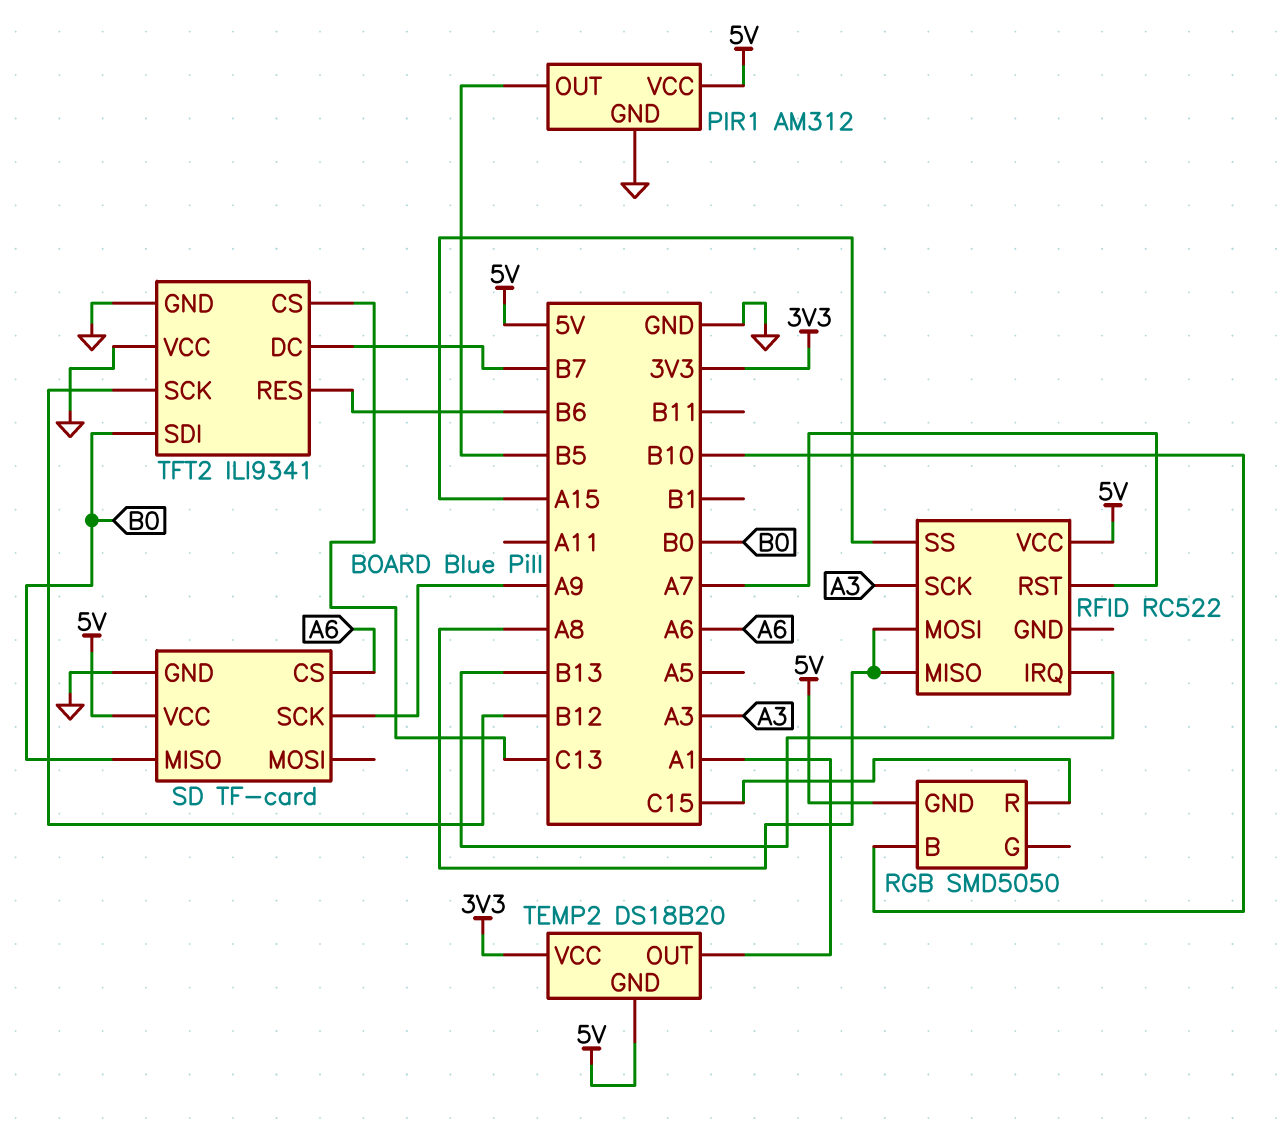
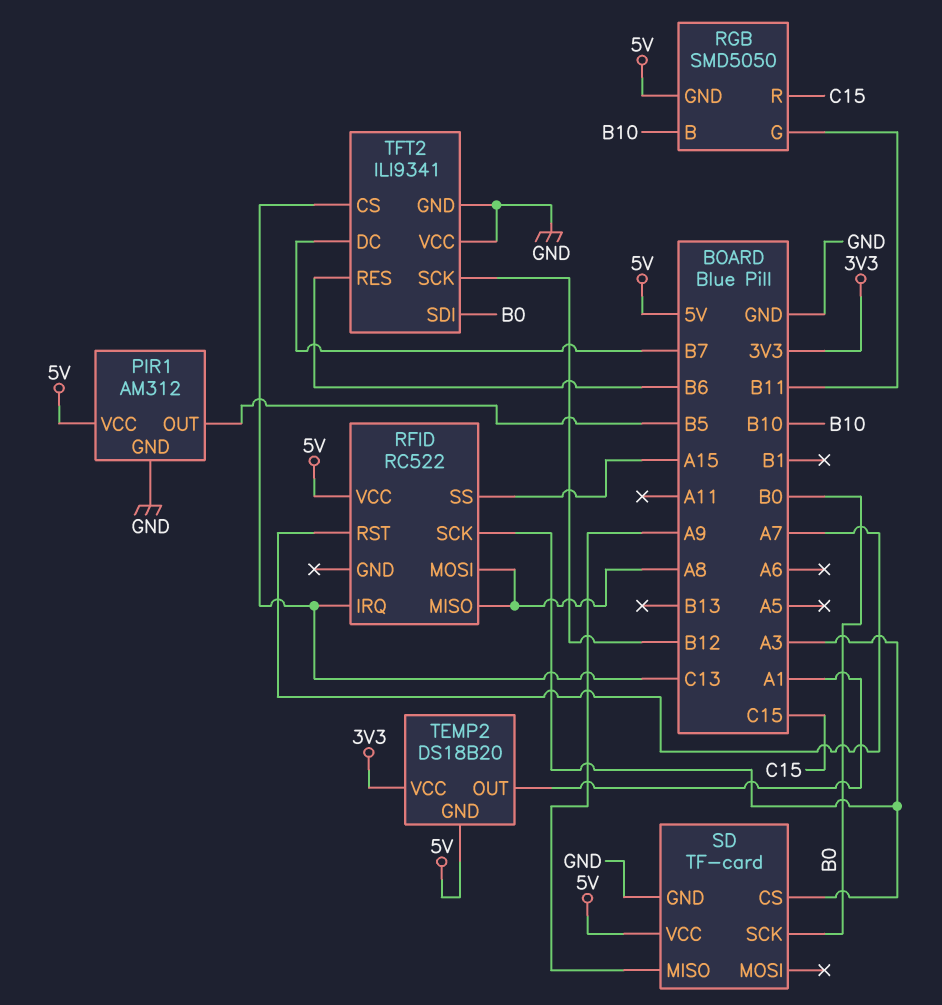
RFID pin IRQ: B13 -> C13
RGB pin G: none -> B11
SD pin CS: A6 -> A3
SD pin MISO: B0 -> A9
SD pin SCK: A9 -> B0

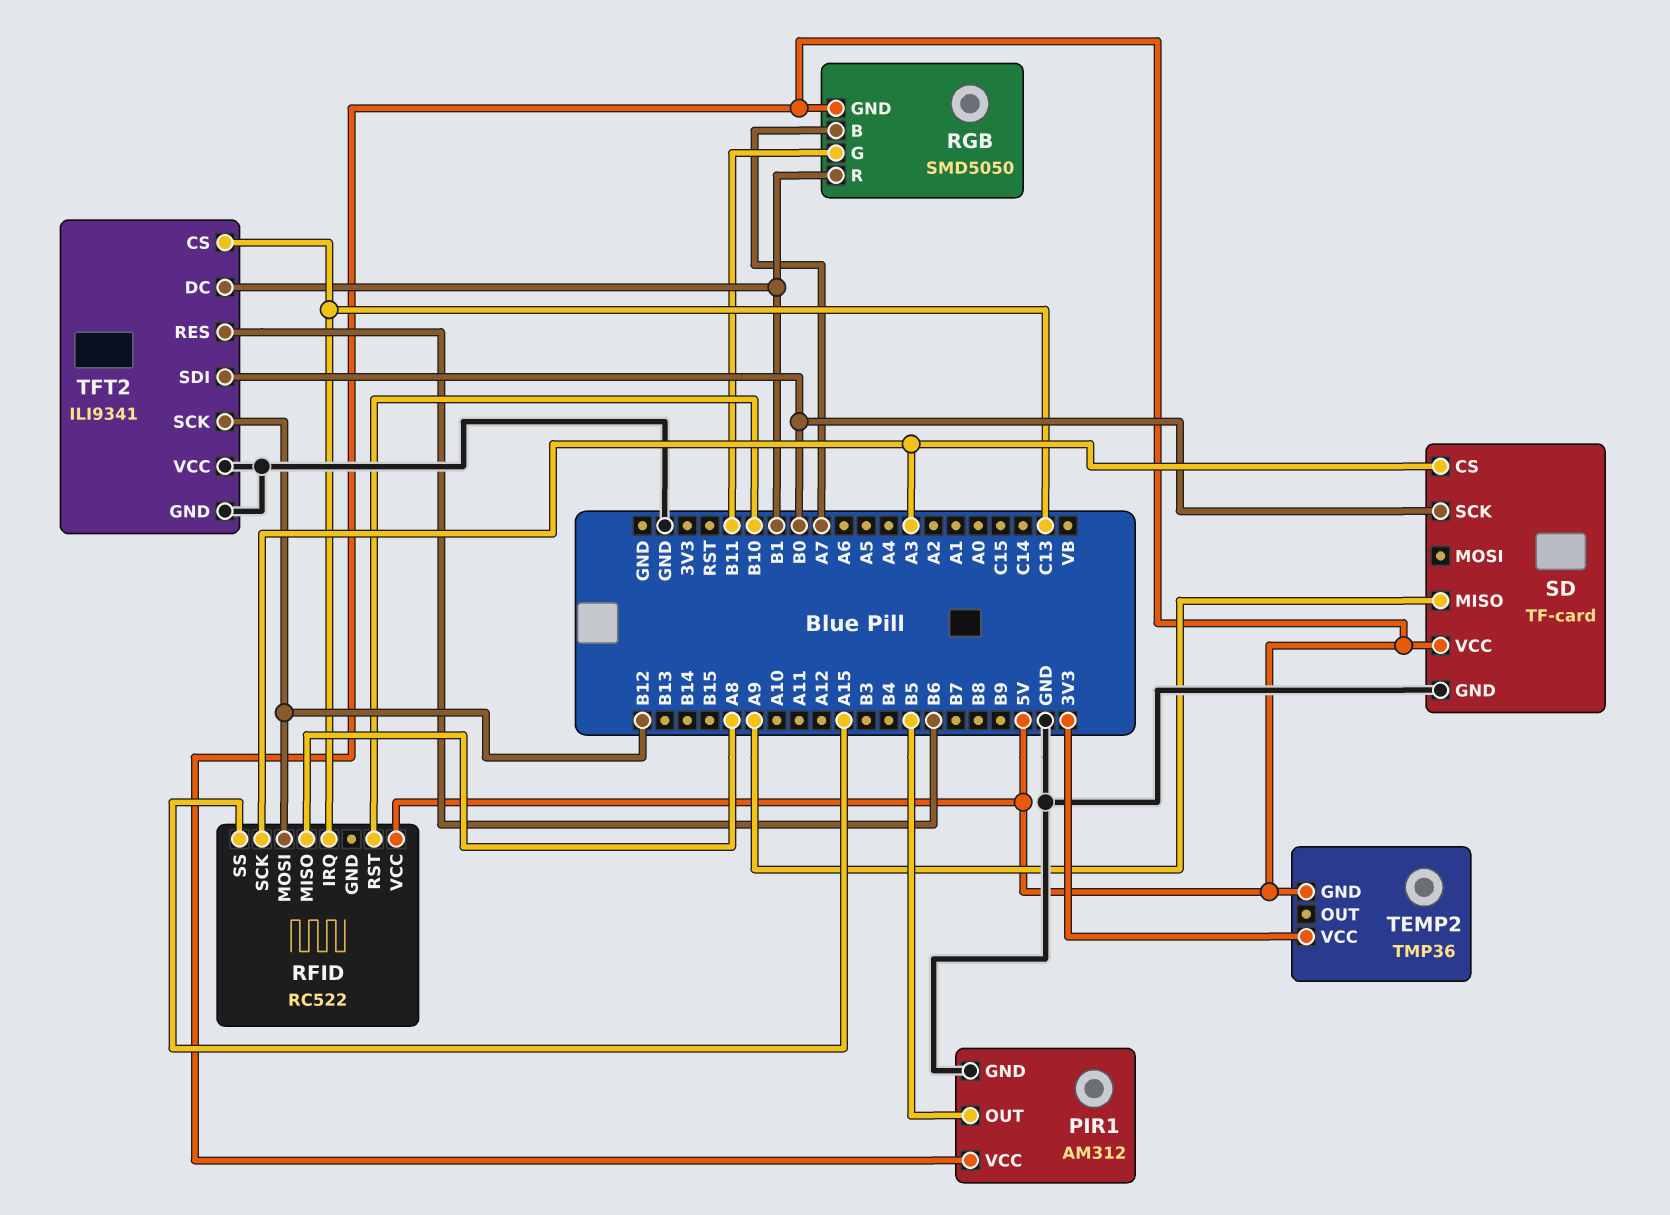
RFID pin MOSI: A8 -> B12
RFID pin RST: A7 -> B10
RGB pin B: B10 -> A7
RGB pin R: C15 -> B1
TEMP2: DS18B20 -> TMP36
TEMP2 pin OUT: A1 -> none
TFT2 pin DC: B7 -> B1

